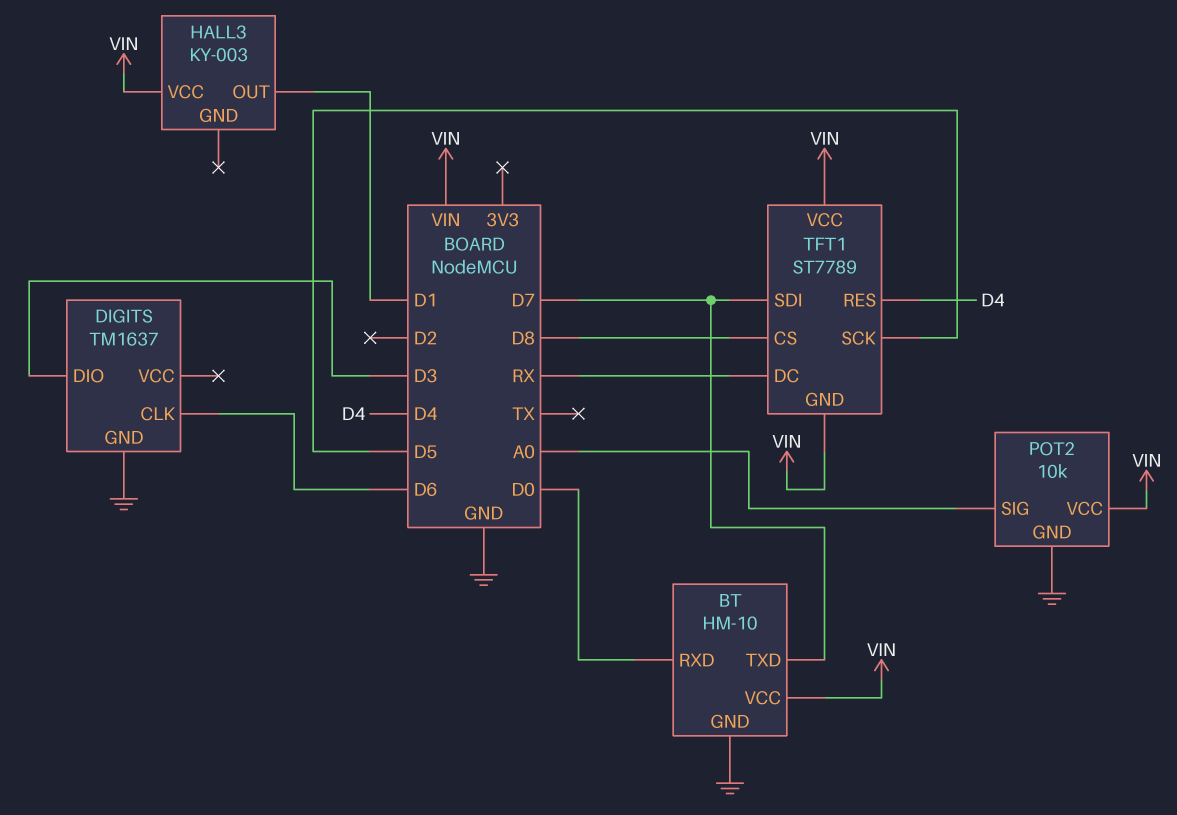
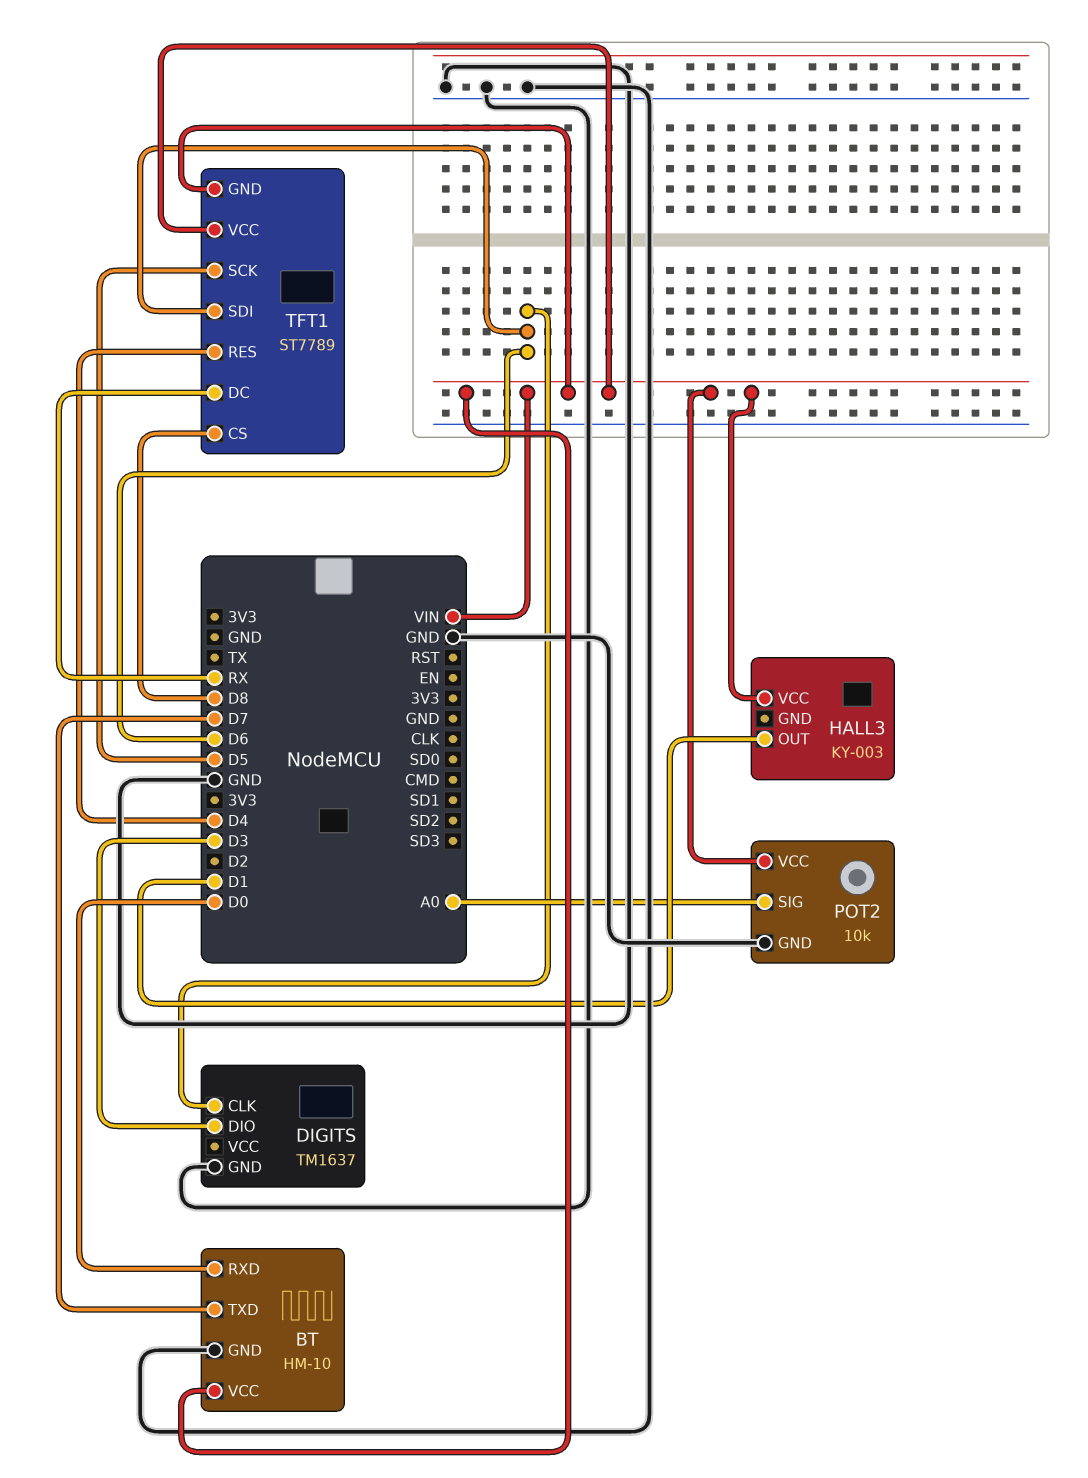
TFT1 pin SDI: D7 -> D6

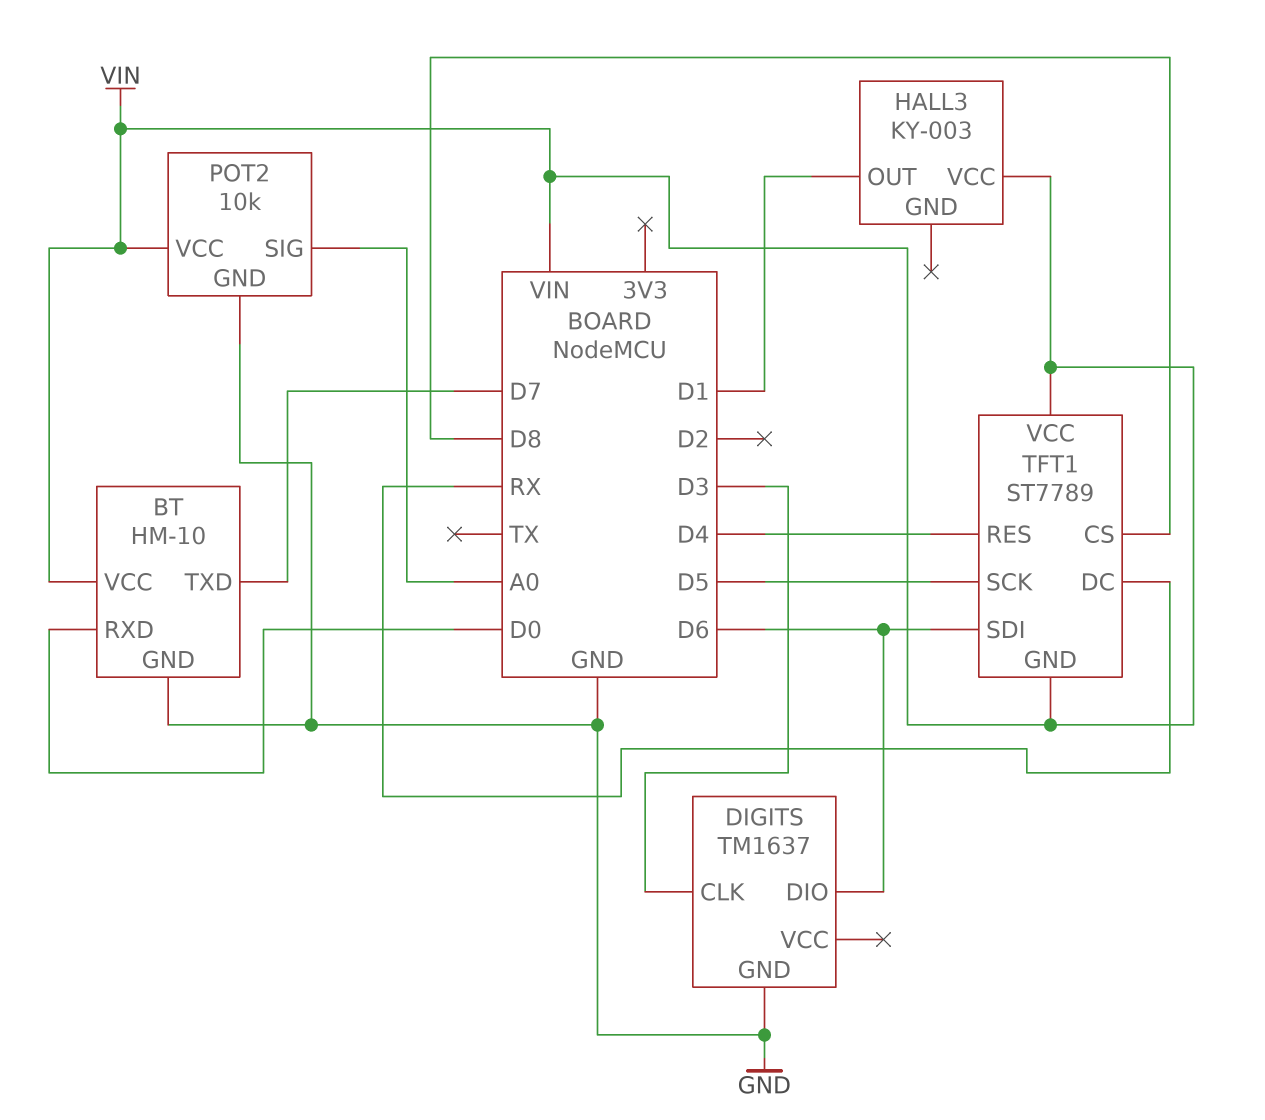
DIGITS pin CLK: D6 -> D3
DIGITS pin DIO: D3 -> D6

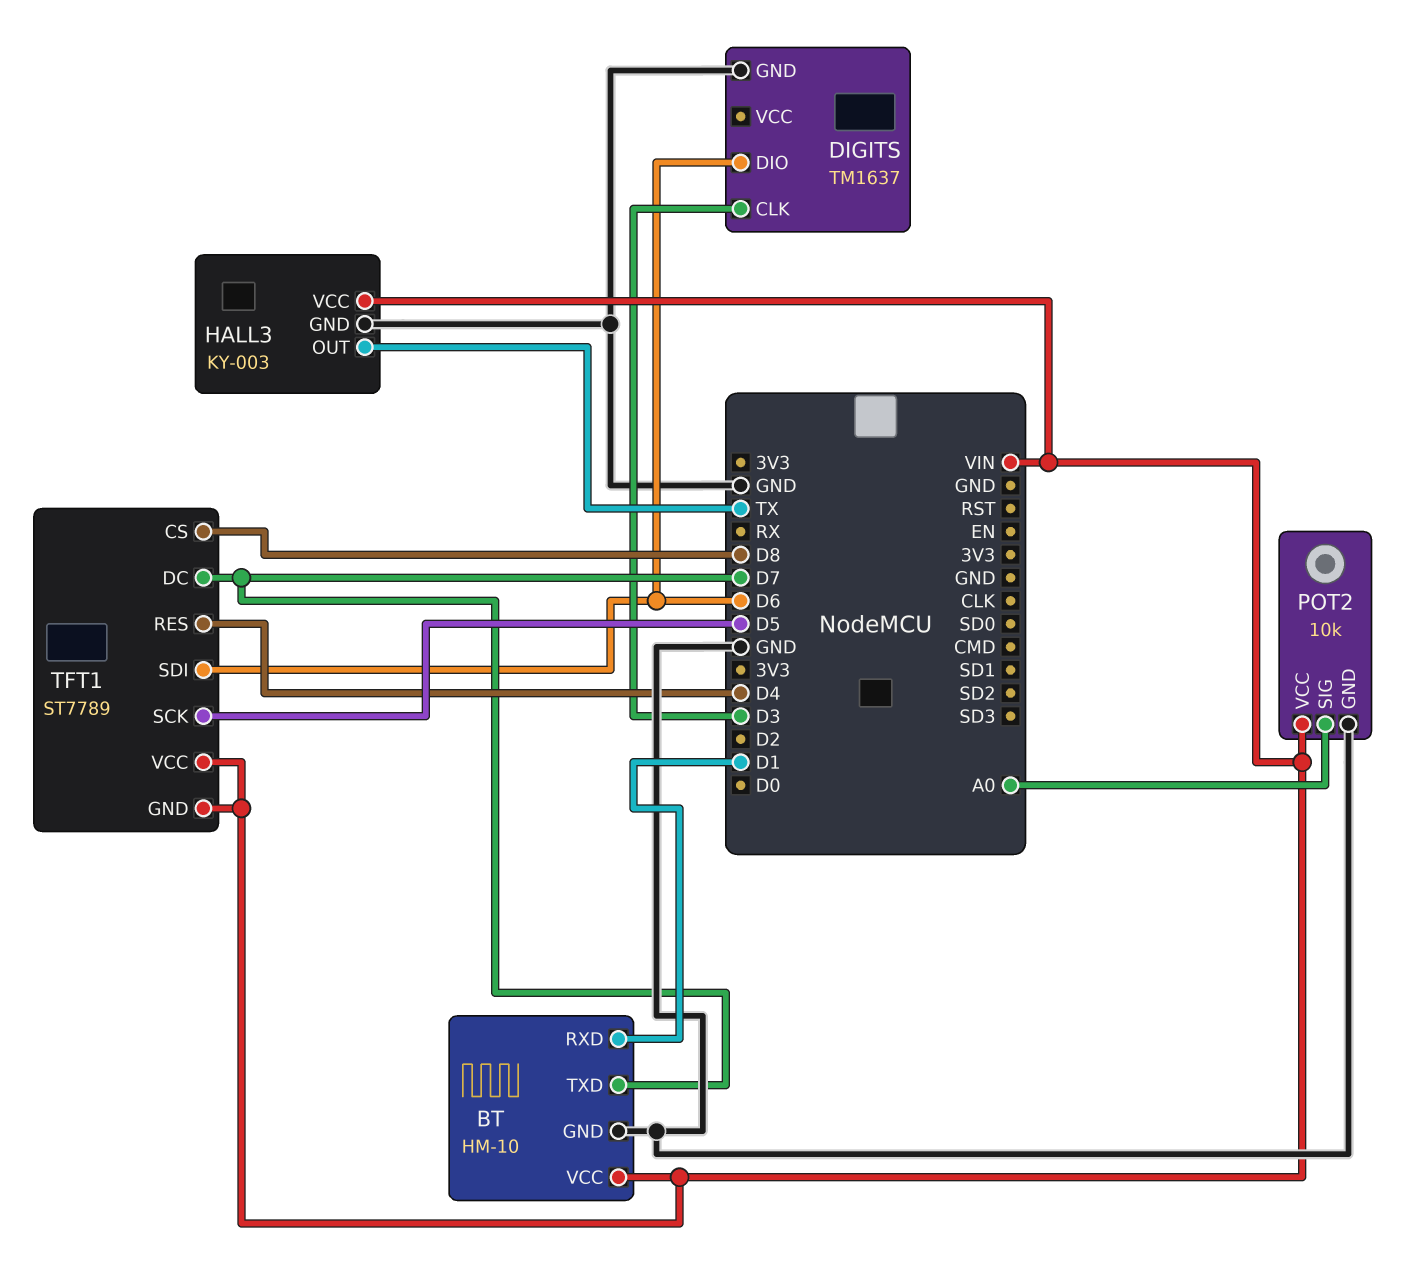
BT pin RXD: D0 -> D1
HALL3 pin GND: none -> GND
HALL3 pin OUT: D1 -> TX
TFT1 pin DC: RX -> D7

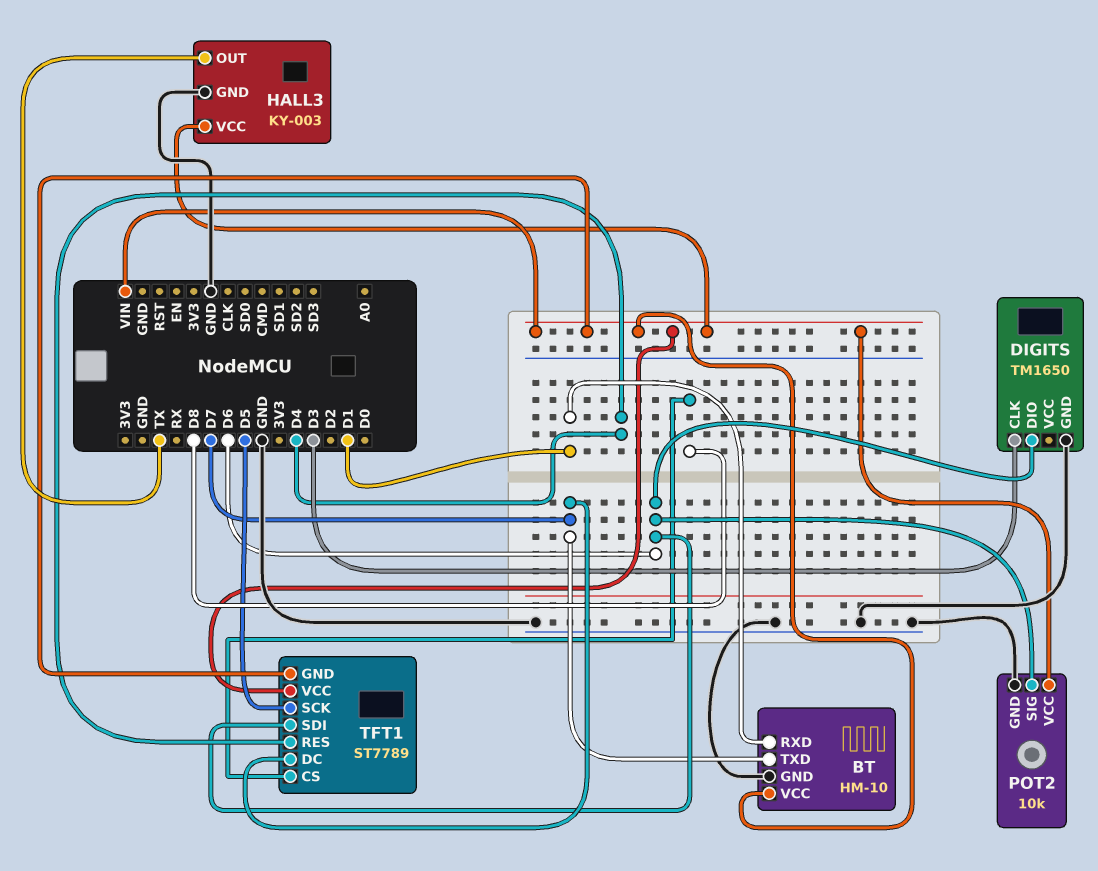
DIGITS: TM1637 -> TM1650
POT2 pin SIG: A0 -> D6

